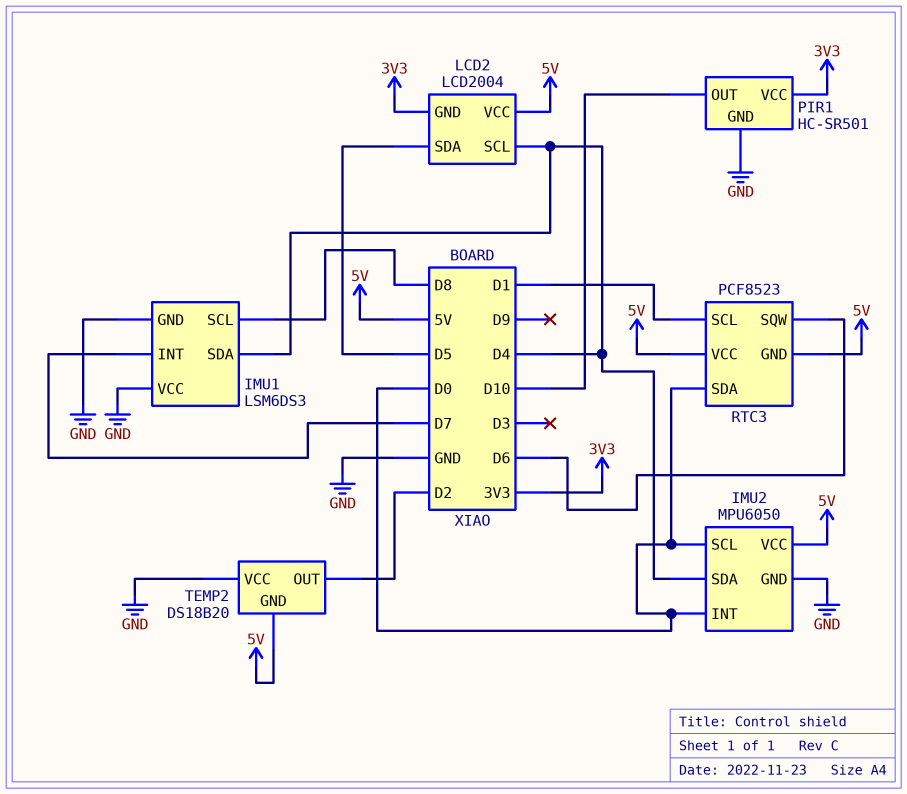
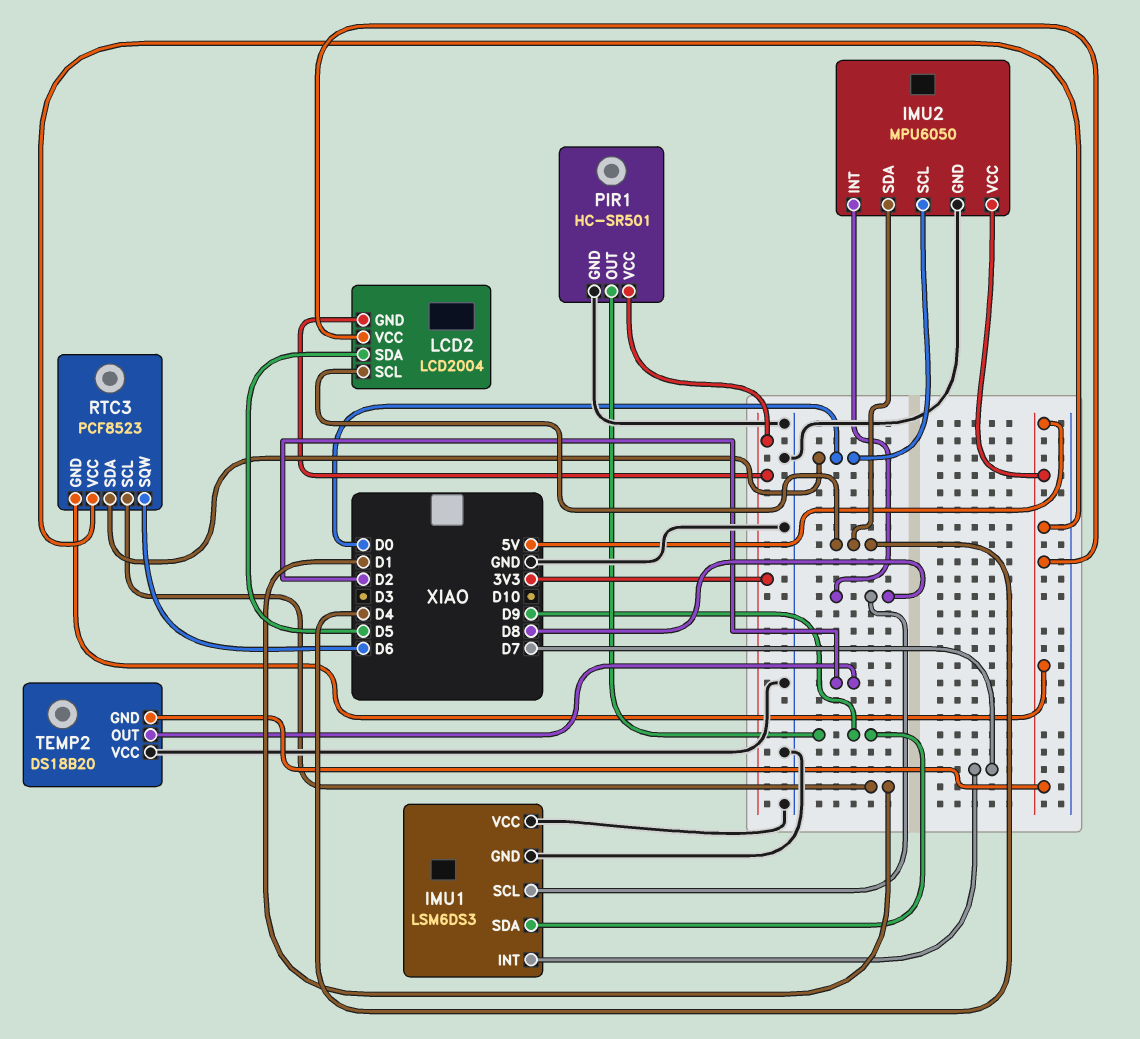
IMU1 pin SDA: D4 -> D9
IMU2 pin INT: D0 -> D8
PIR1 pin OUT: D10 -> D9

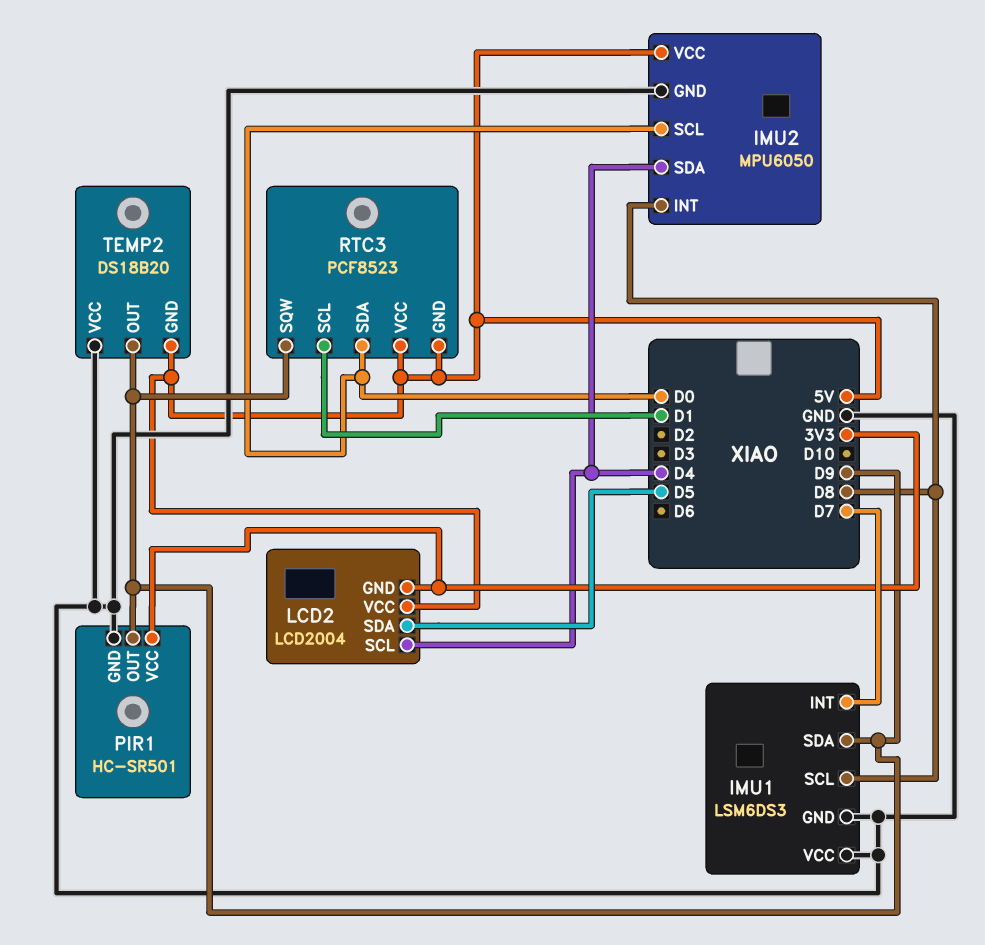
RTC3 pin SQW: D6 -> D9
TEMP2 pin OUT: D2 -> D9

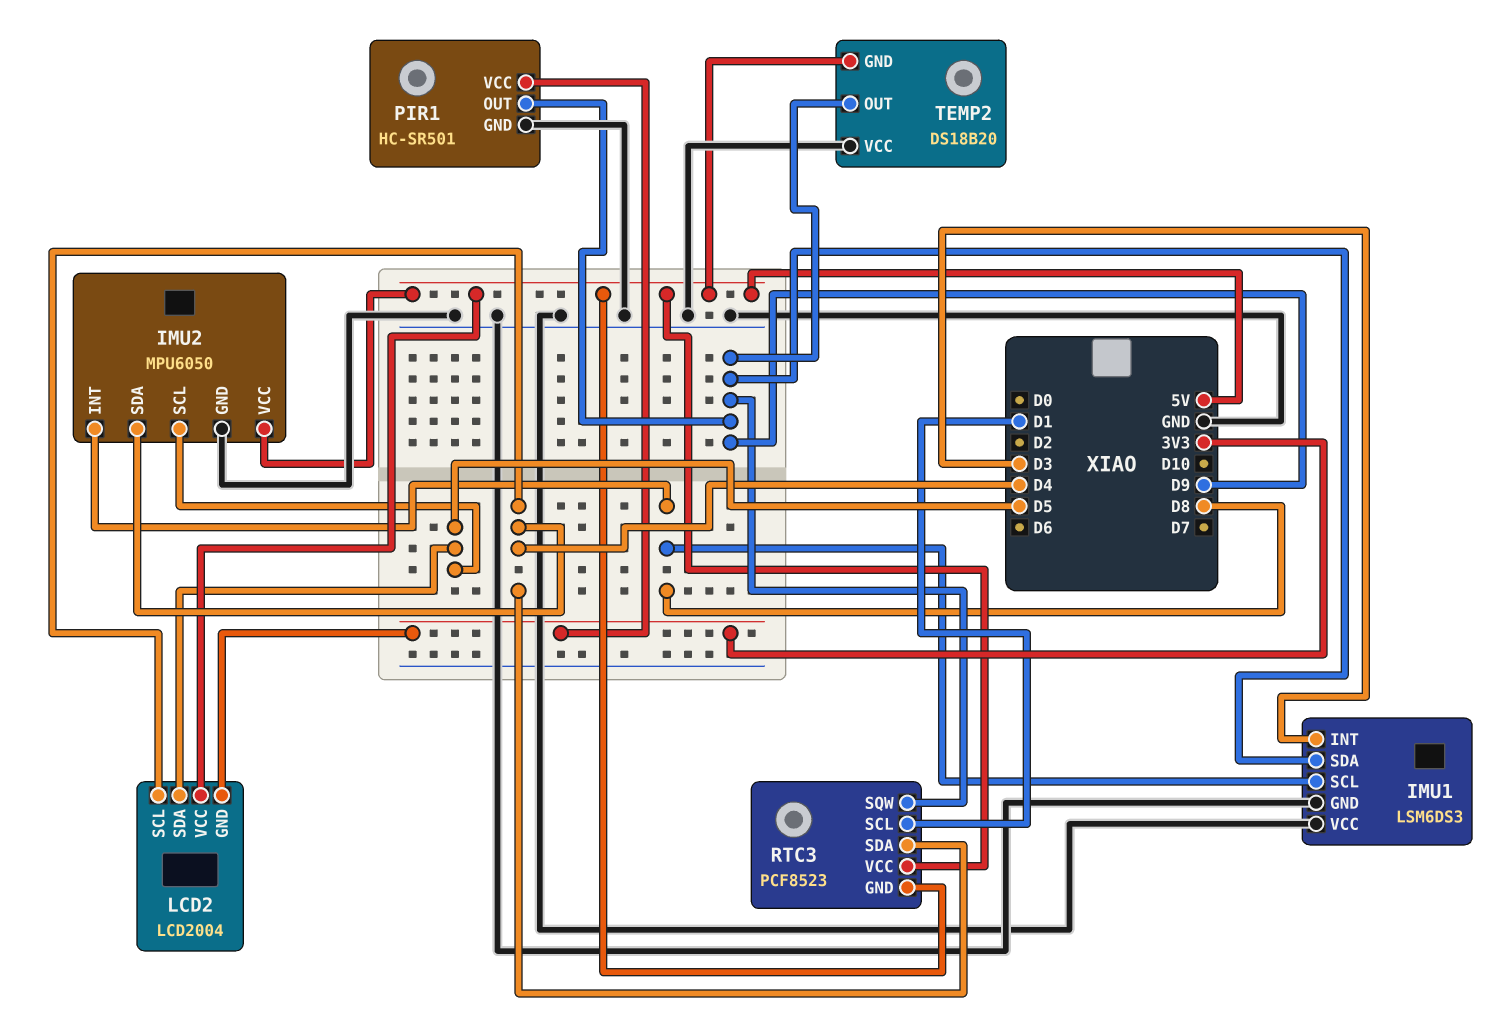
IMU1 pin INT: D7 -> D3
IMU2 pin SCL: D0 -> D5
RTC3 pin SDA: D0 -> D4

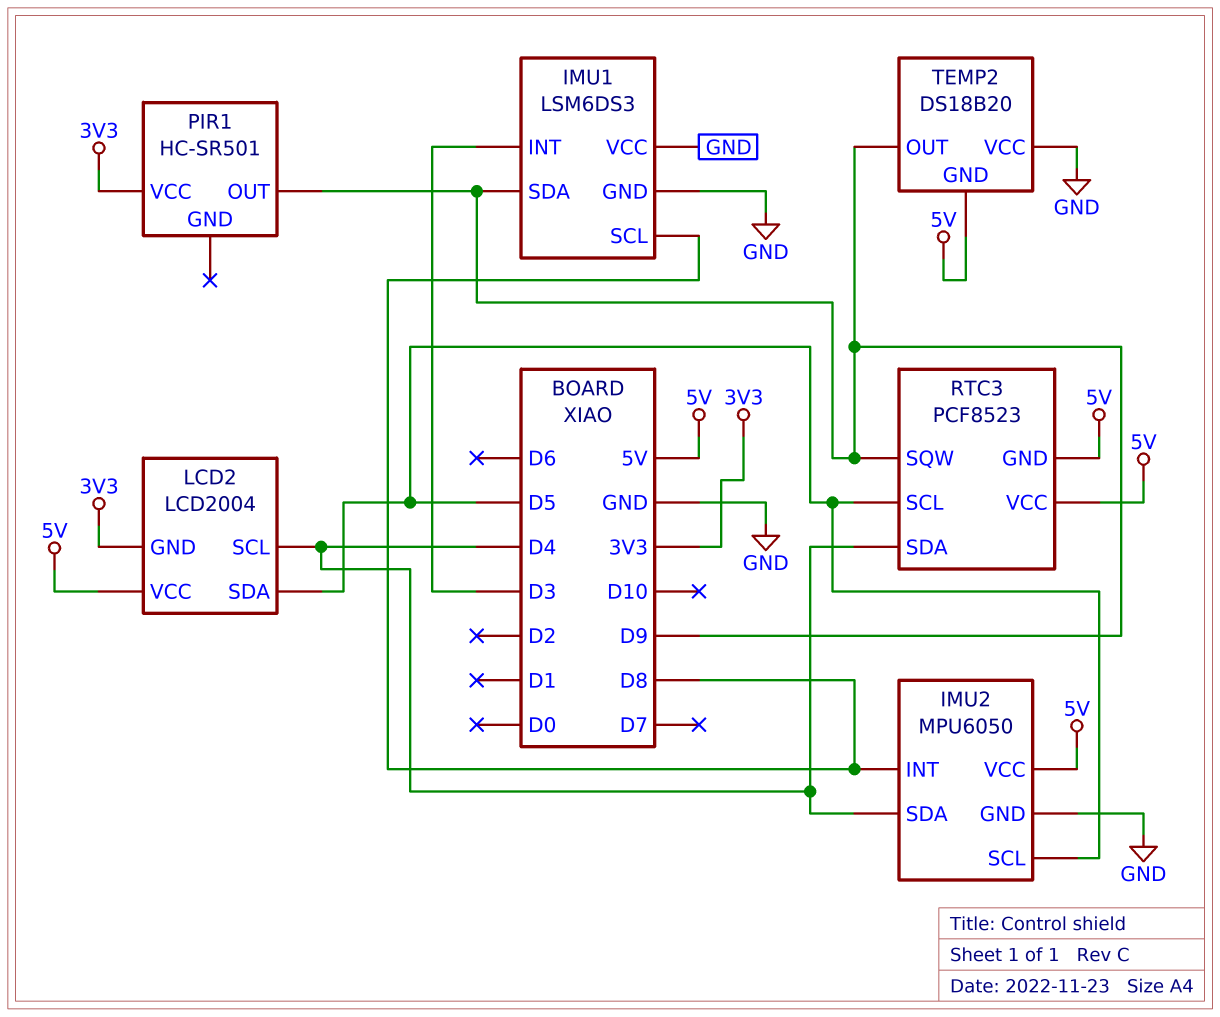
PIR1 pin GND: GND -> none
RTC3 pin SCL: D1 -> D5

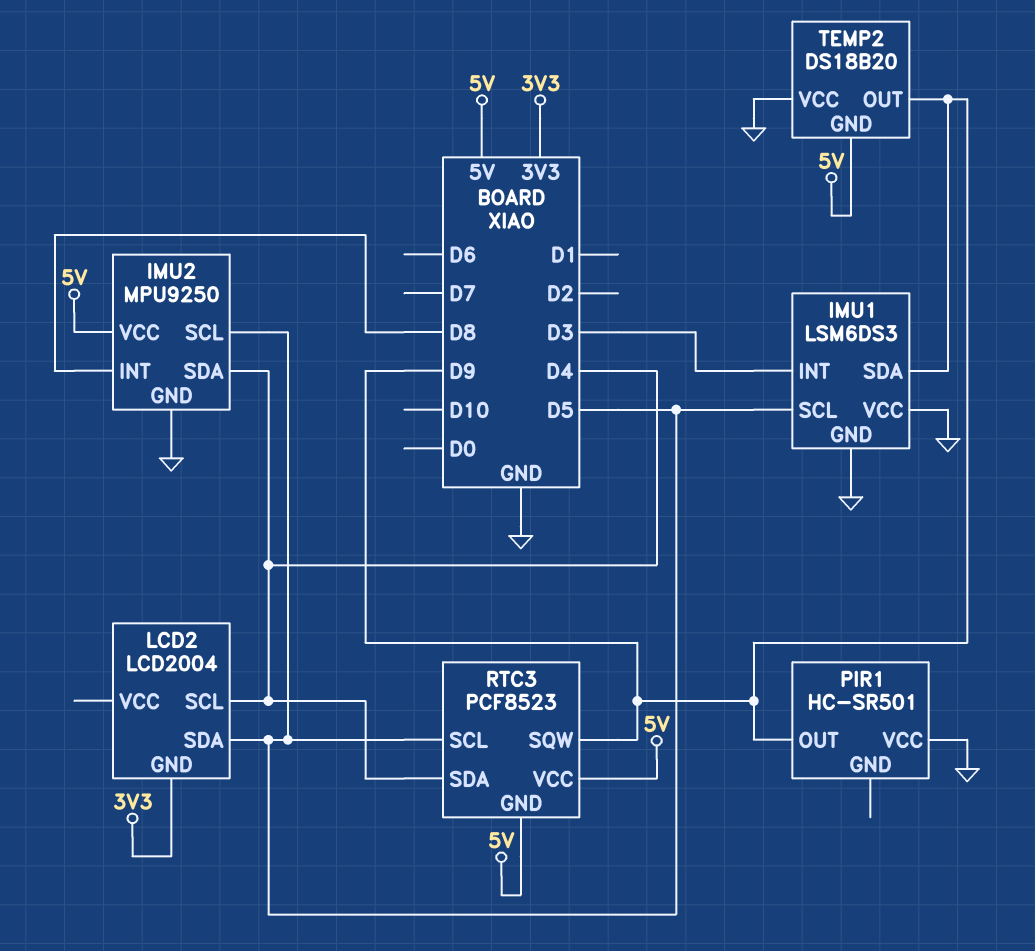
IMU1 pin SCL: D8 -> D5
IMU2: MPU6050 -> MPU9250
LCD2 pin VCC: 5V -> none
PIR1 pin VCC: 3V3 -> GND

